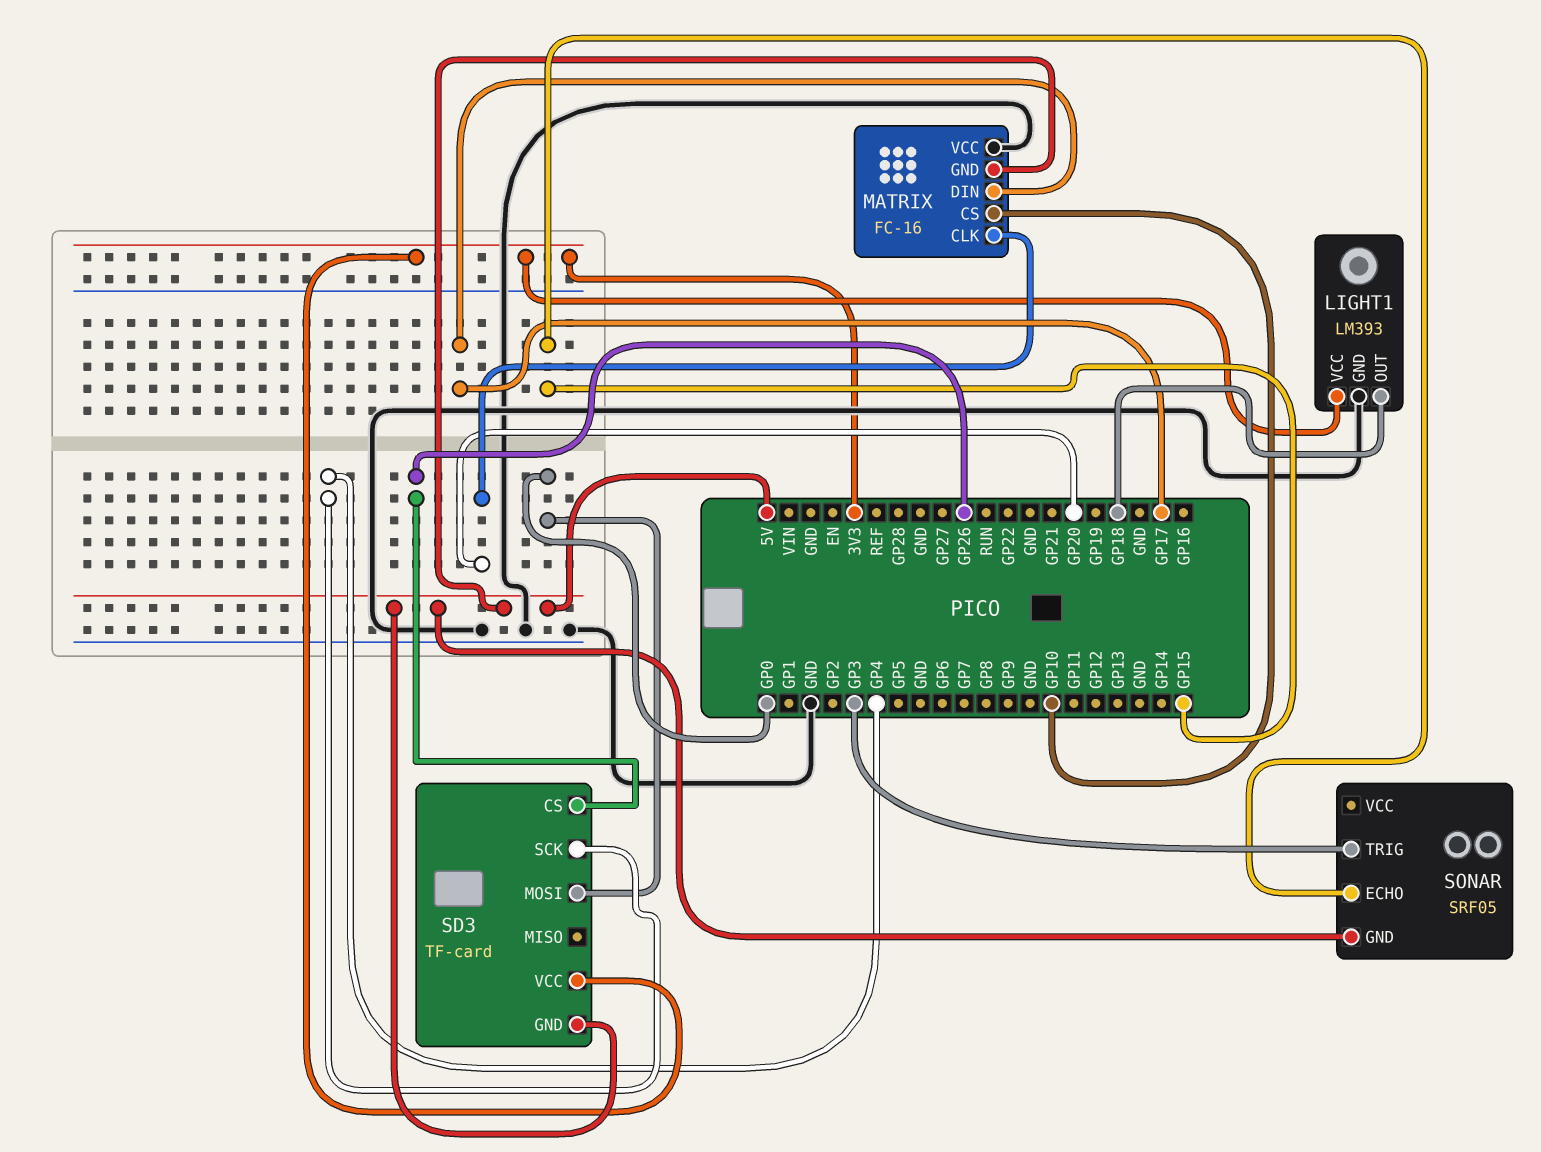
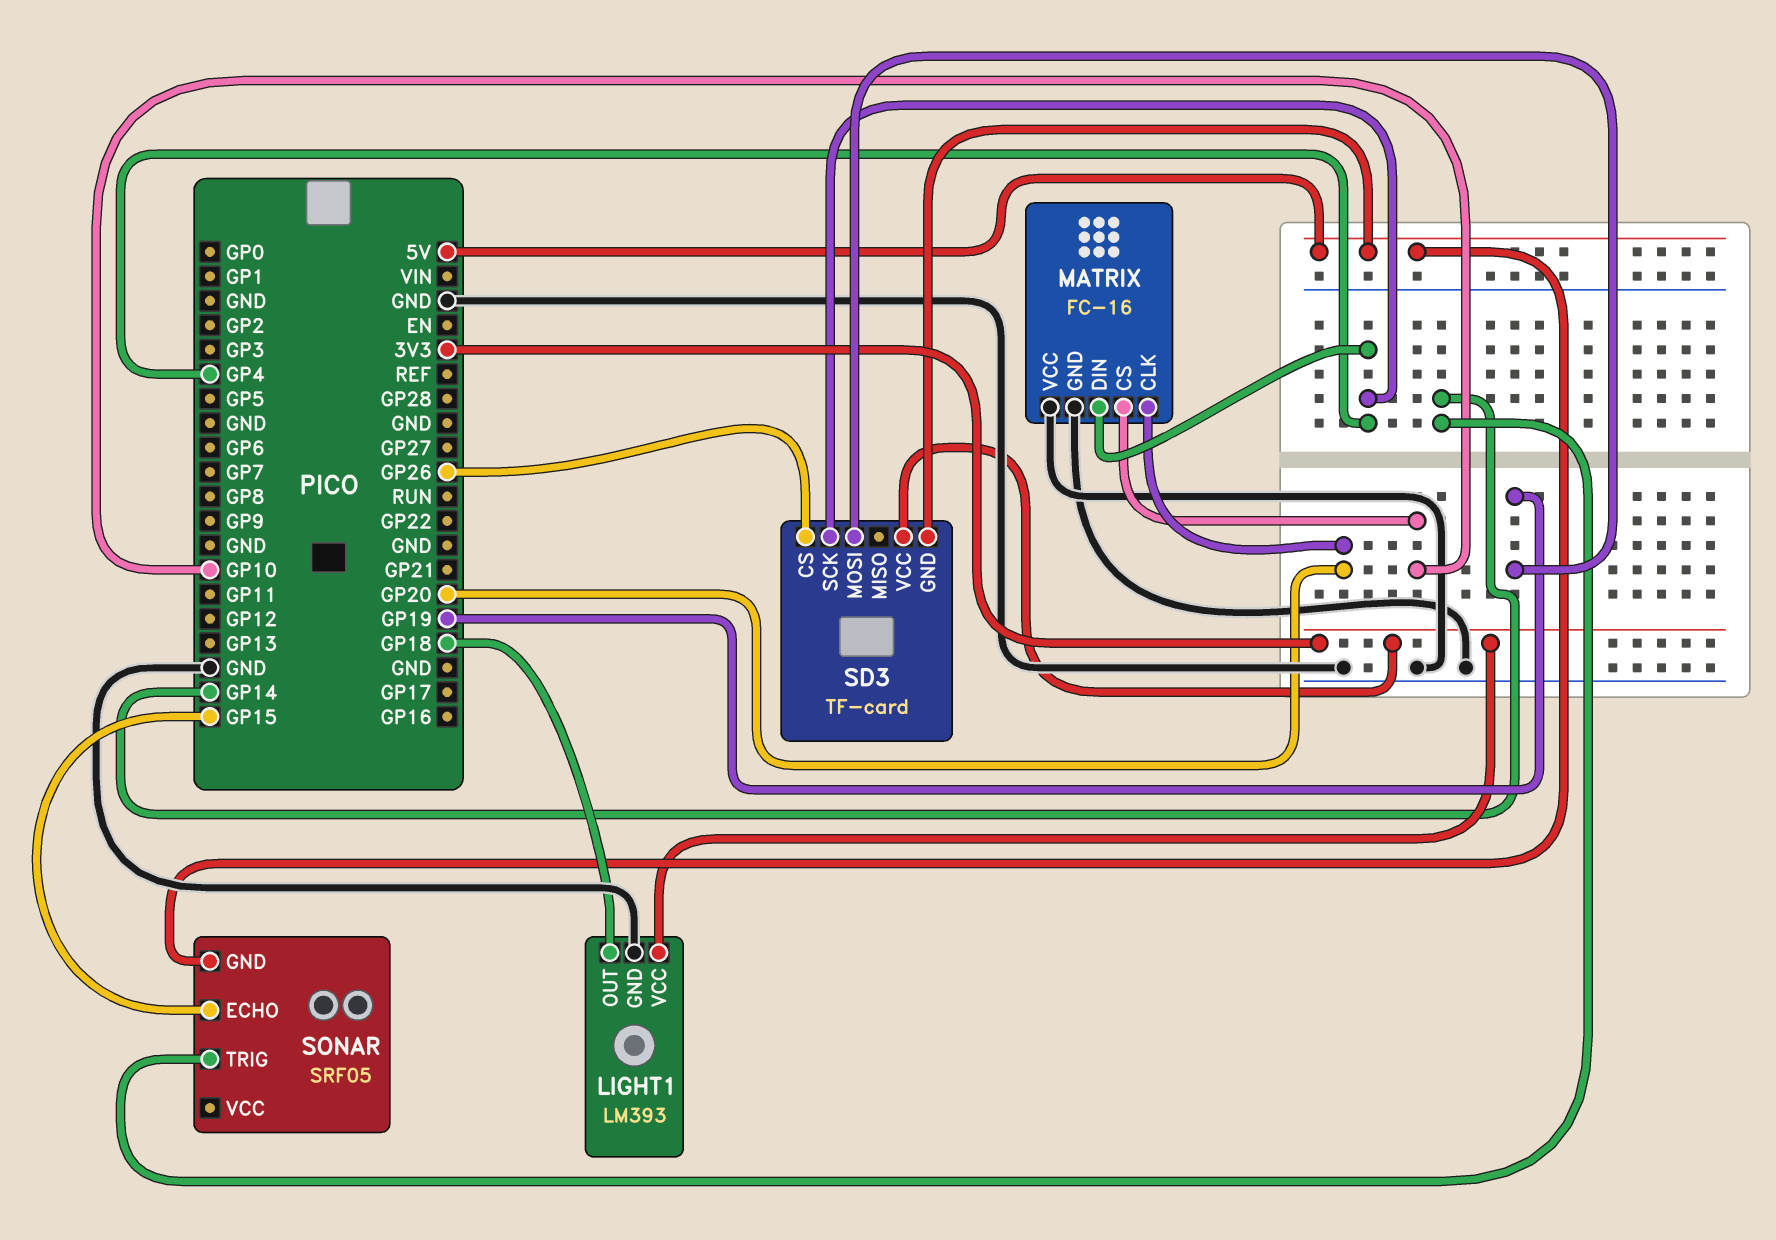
MATRIX pin DIN: GP17 -> GP4
MATRIX pin GND: 5V -> GND
SD3 pin MOSI: GP0 -> GP19
SONAR pin TRIG: GP3 -> GP14

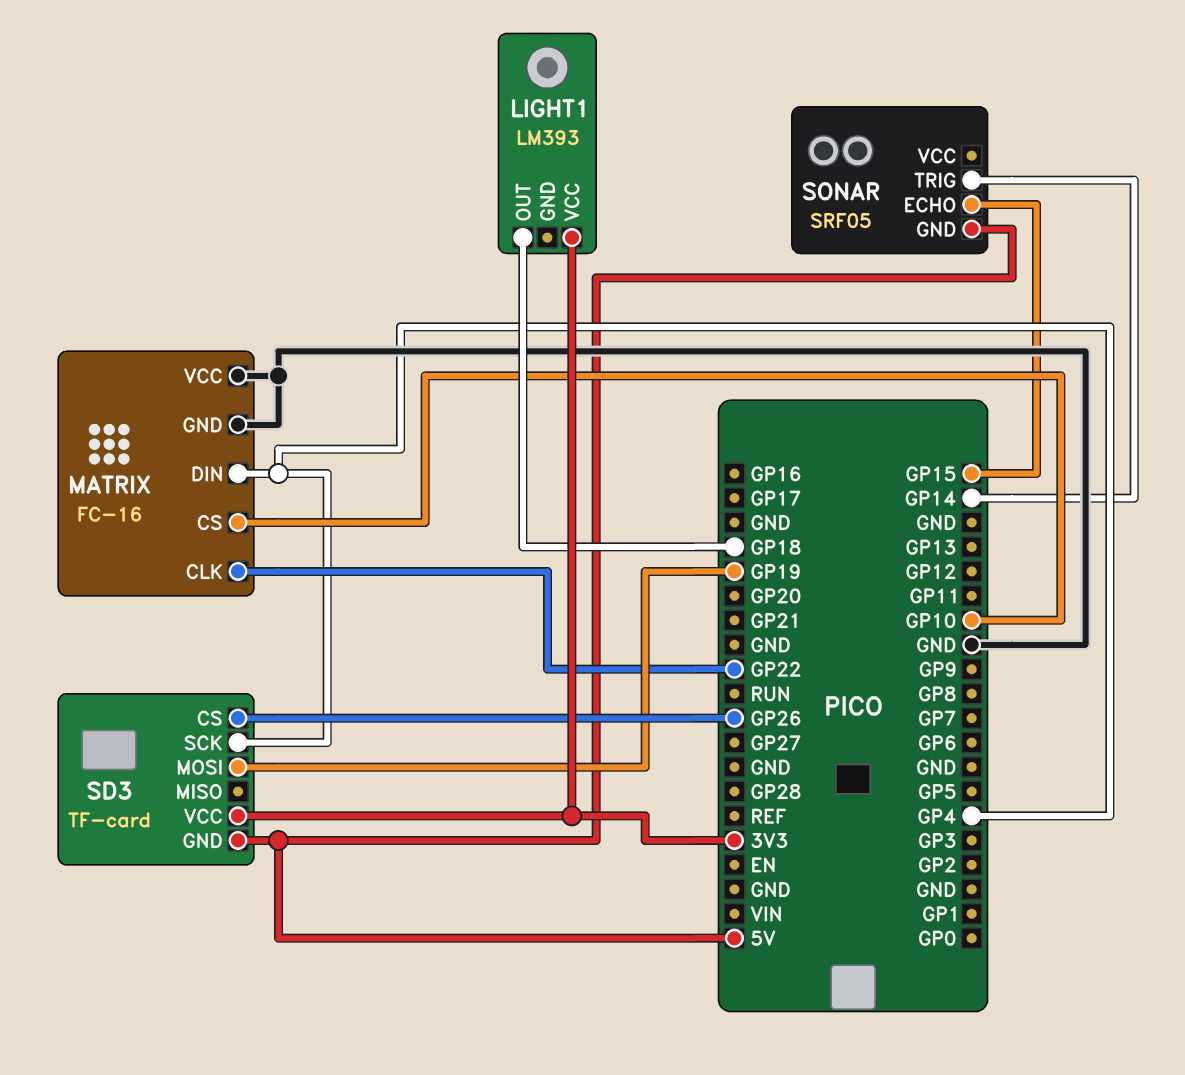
LIGHT1 pin GND: GND -> none
MATRIX pin CLK: GP20 -> GP22

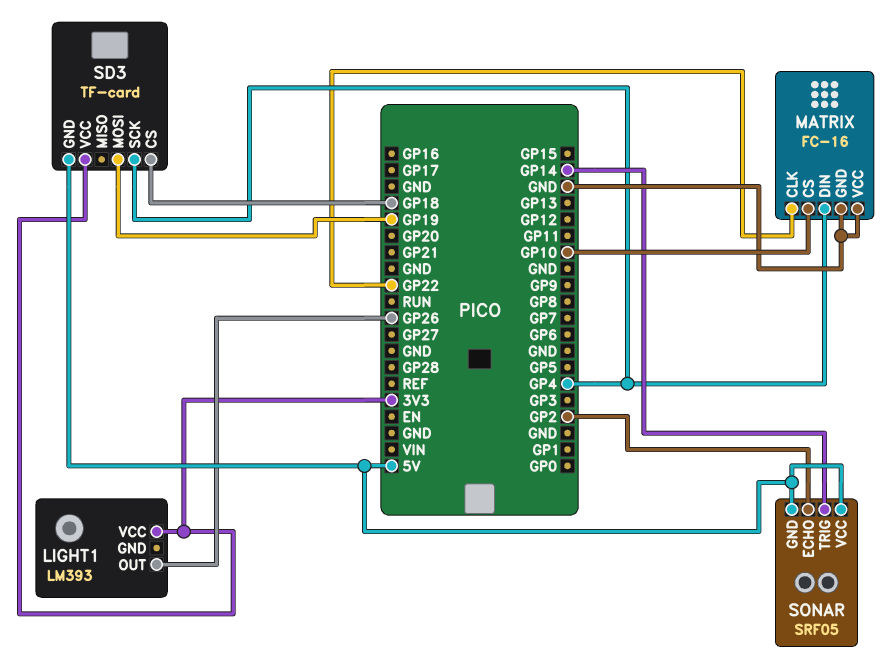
LIGHT1 pin OUT: GP18 -> GP26
SD3 pin CS: GP26 -> GP18
SONAR pin ECHO: GP15 -> GP2
SONAR pin VCC: none -> 5V

